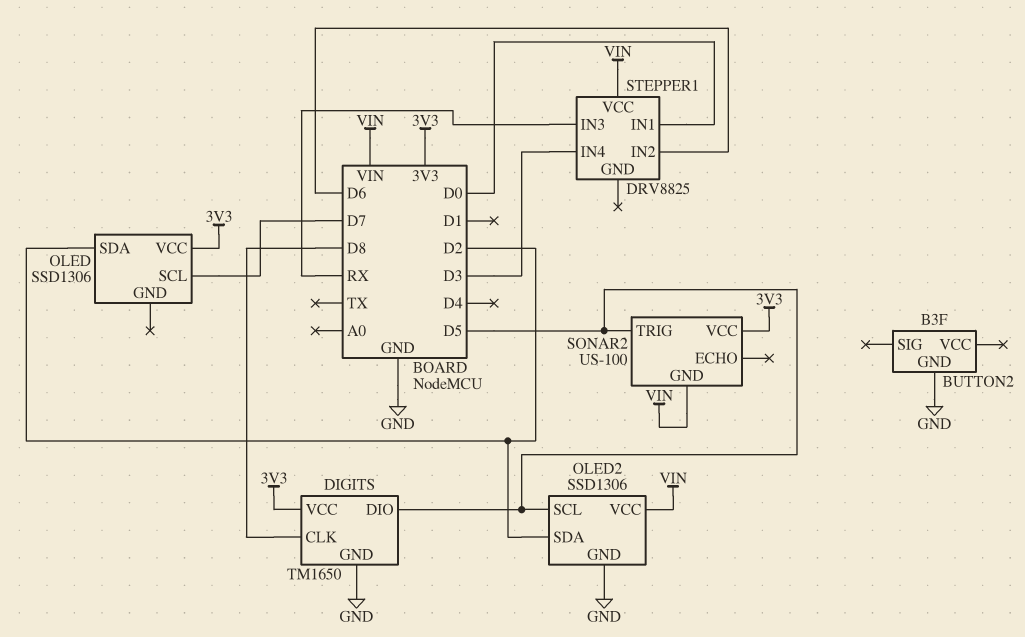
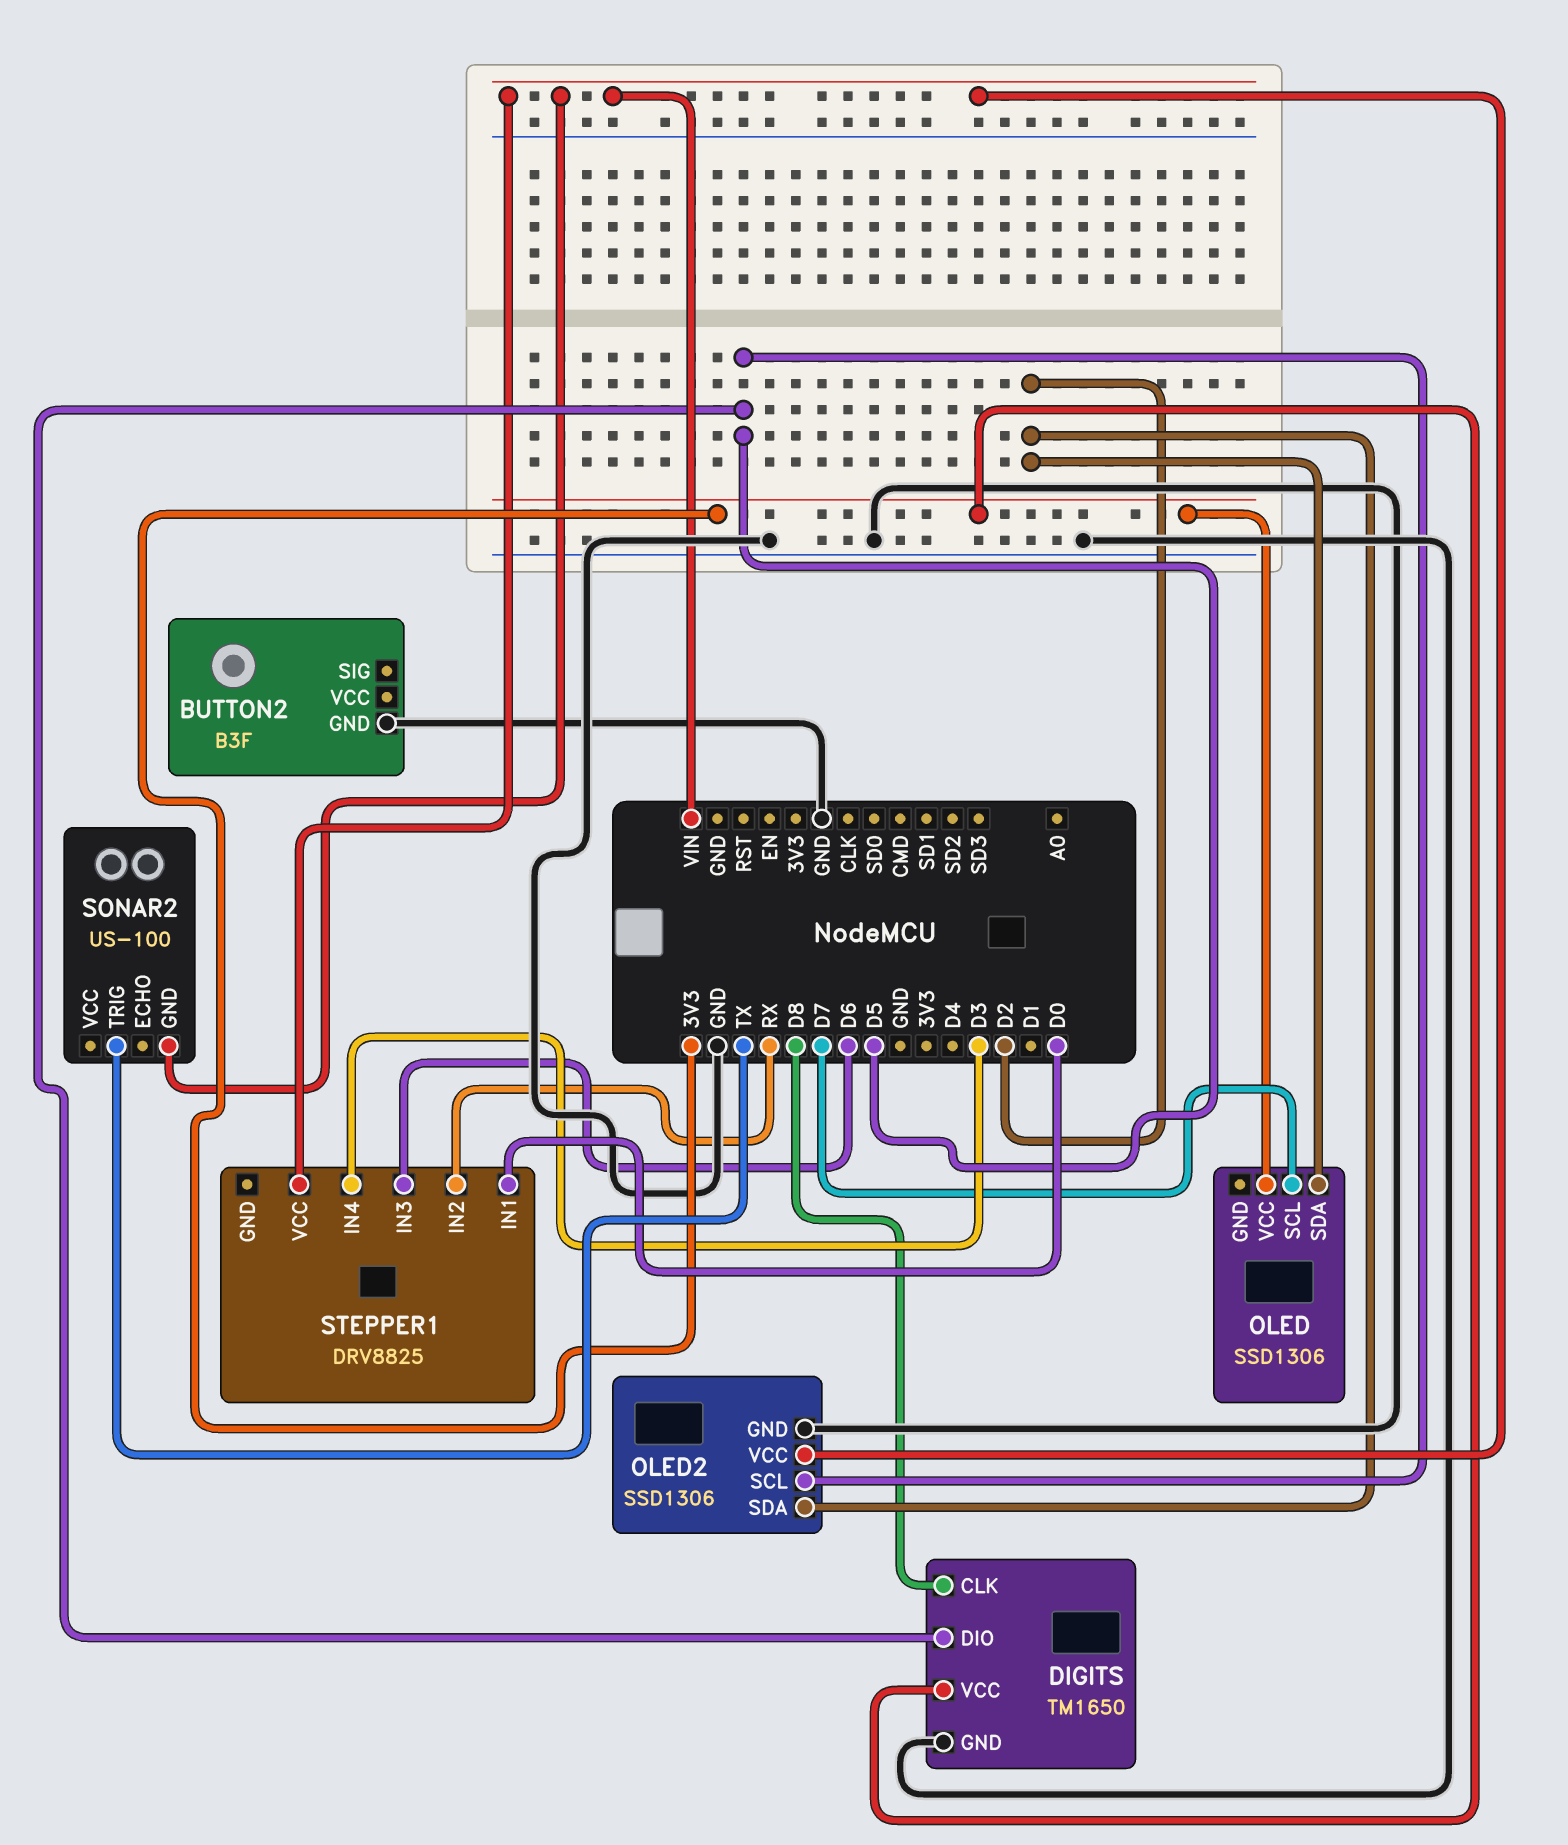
SONAR2 pin TRIG: D5 -> TX
SONAR2 pin VCC: 3V3 -> none
STEPPER1 pin IN2: D6 -> RX
STEPPER1 pin IN3: RX -> D6

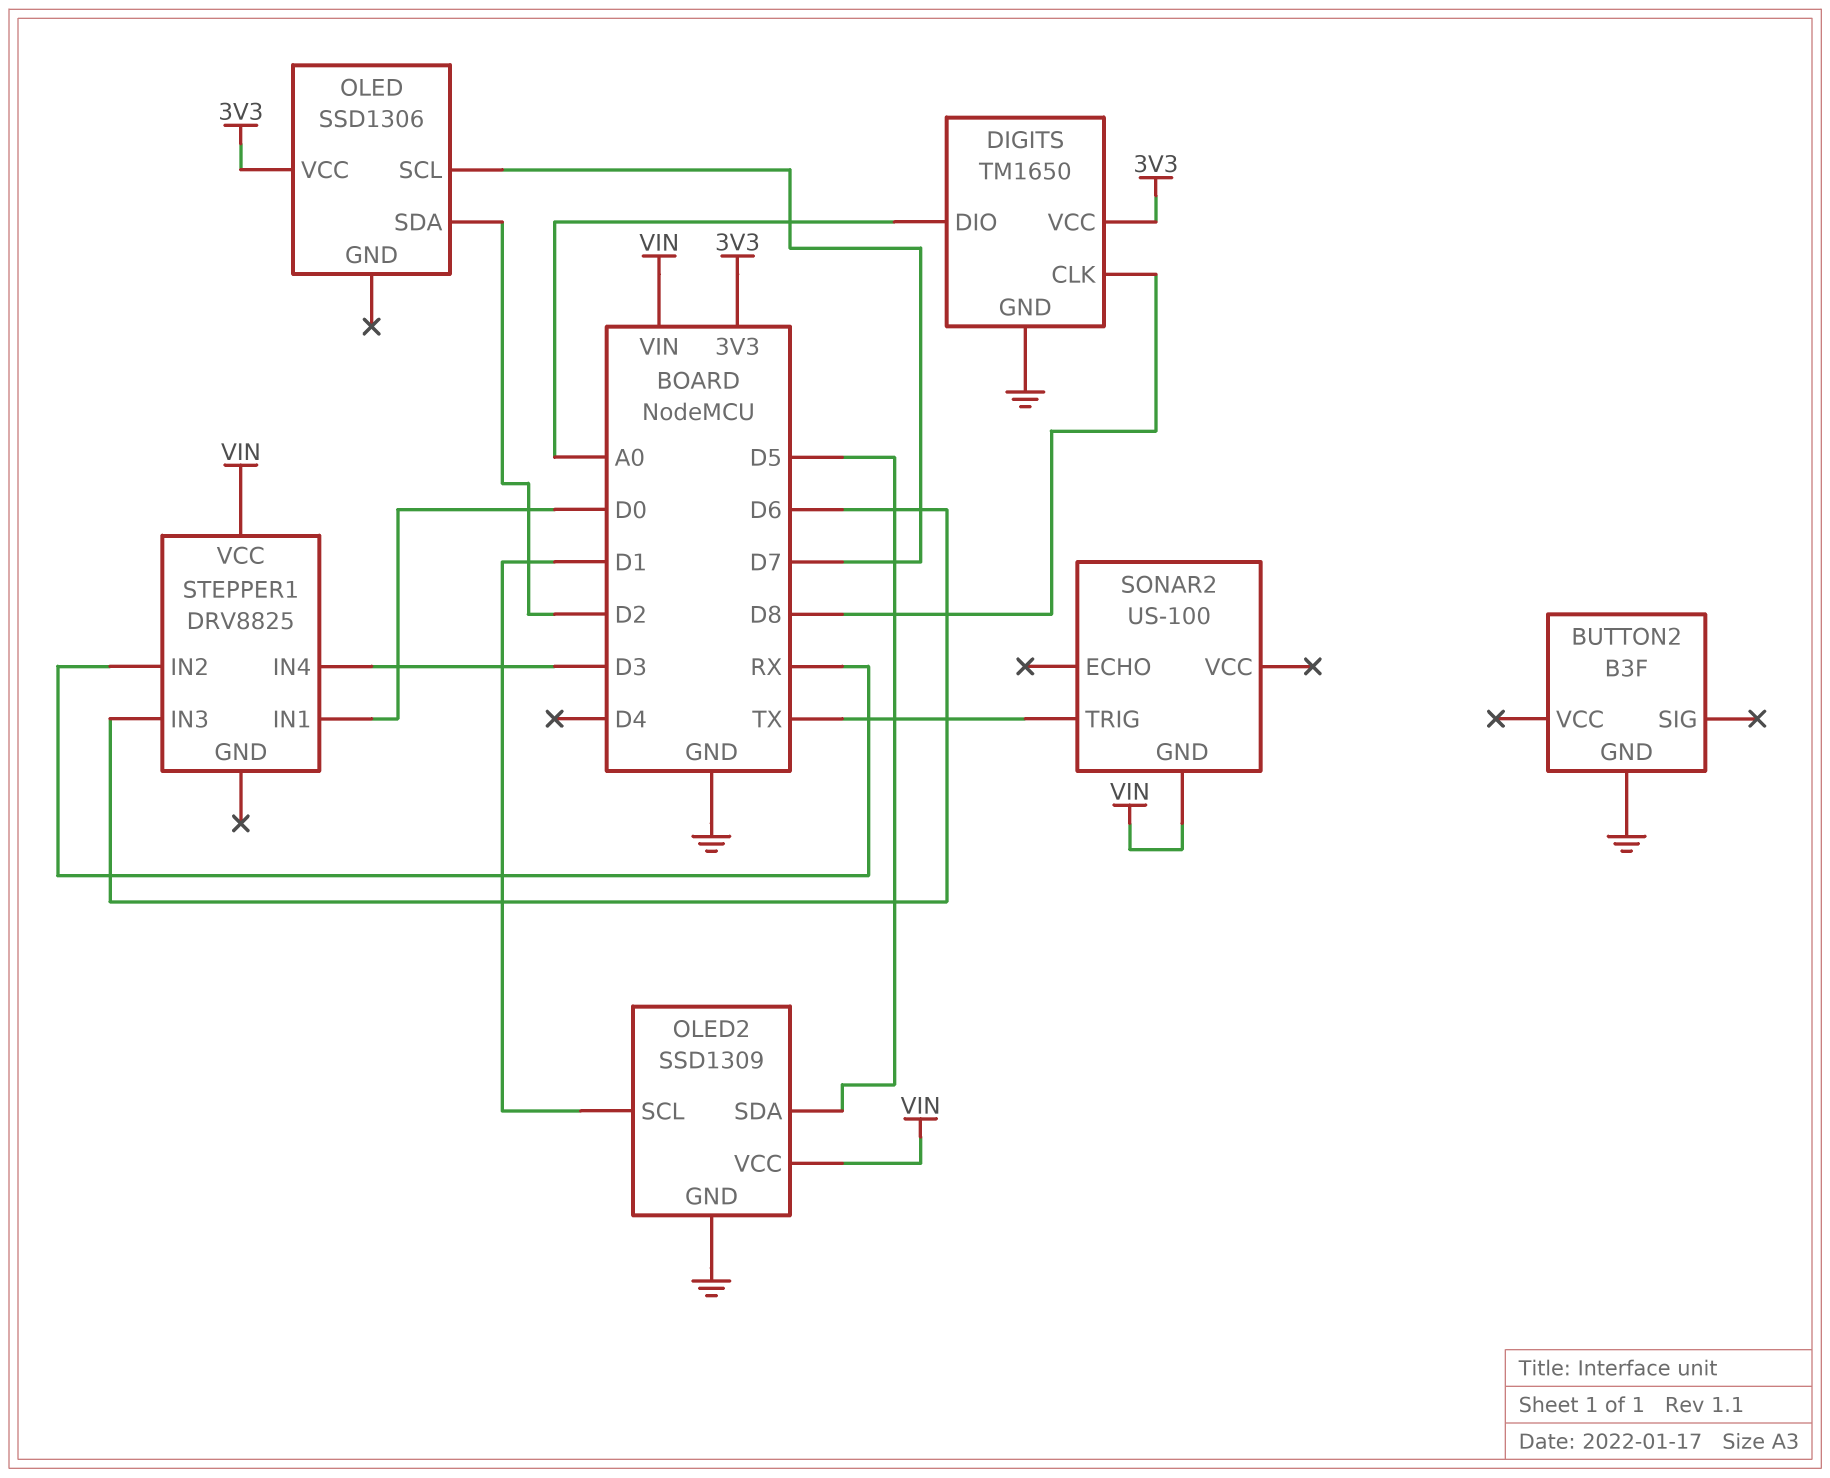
DIGITS pin DIO: D5 -> A0
OLED2: SSD1306 -> SSD1309
OLED2 pin SCL: D5 -> D1
OLED2 pin SDA: D2 -> D5

